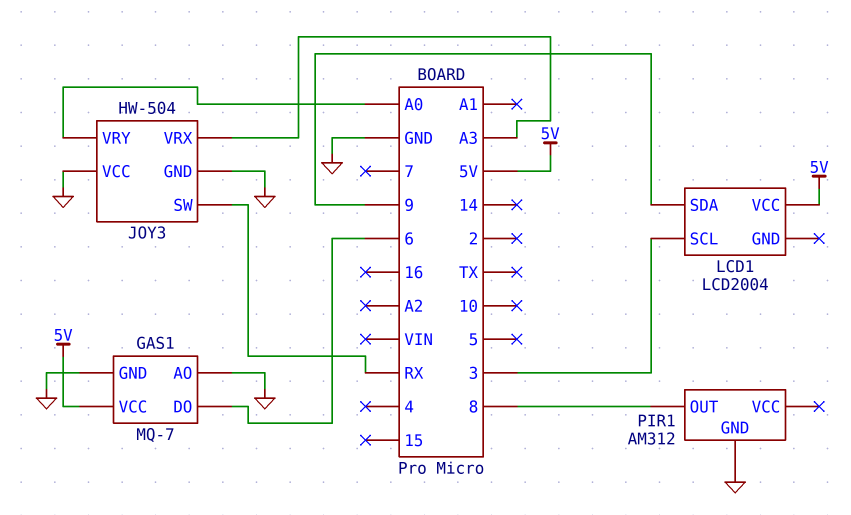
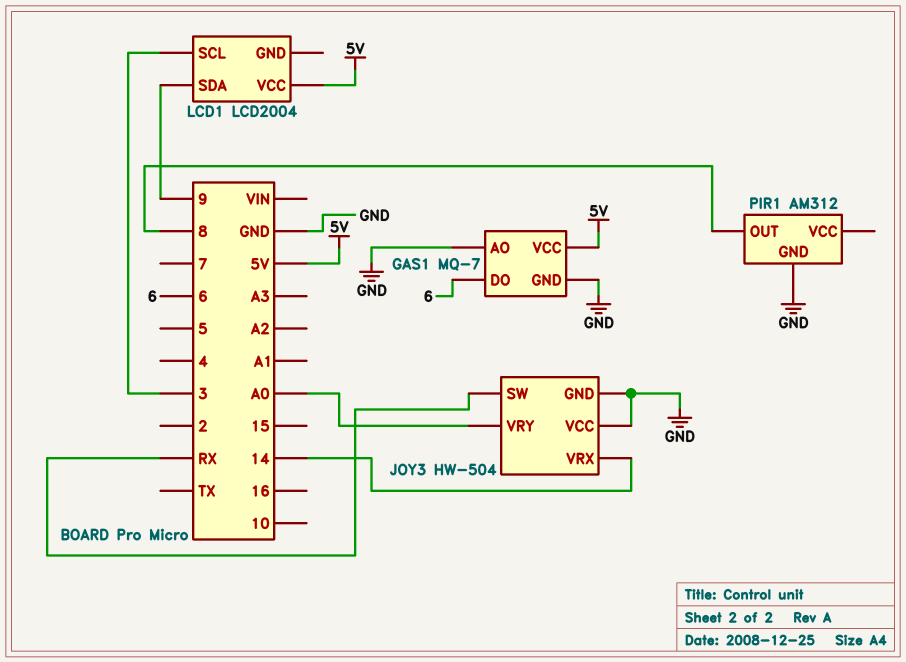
JOY3 pin VRX: A3 -> 14

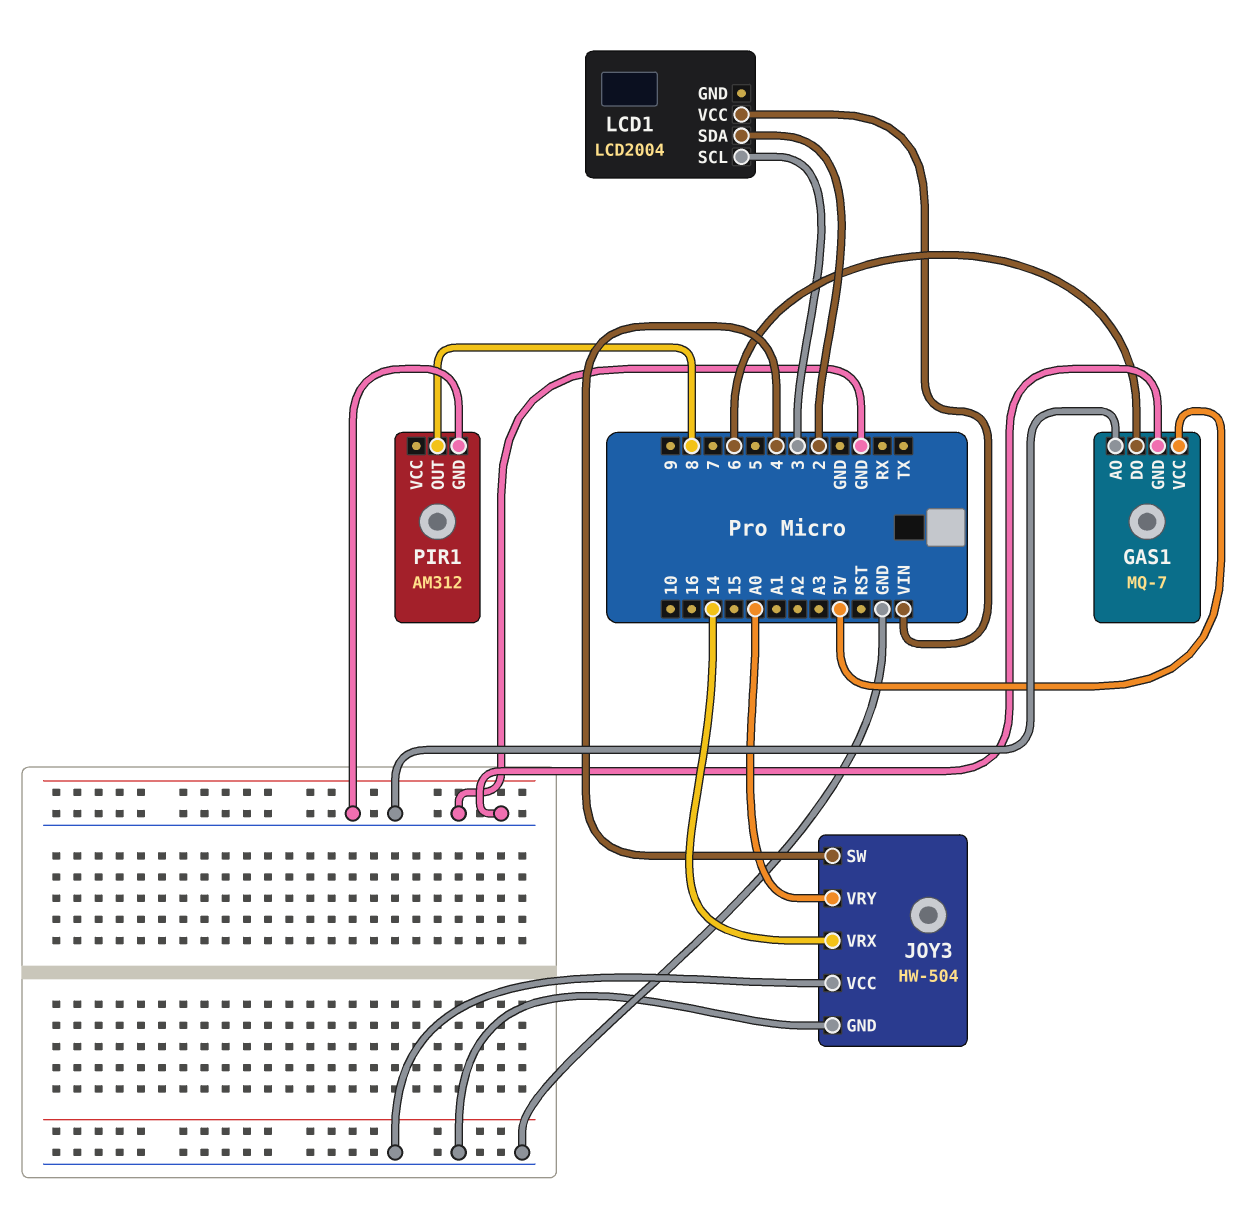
JOY3 pin SW: RX -> 4
LCD1 pin SDA: 9 -> 2
LCD1 pin VCC: 5V -> VIN

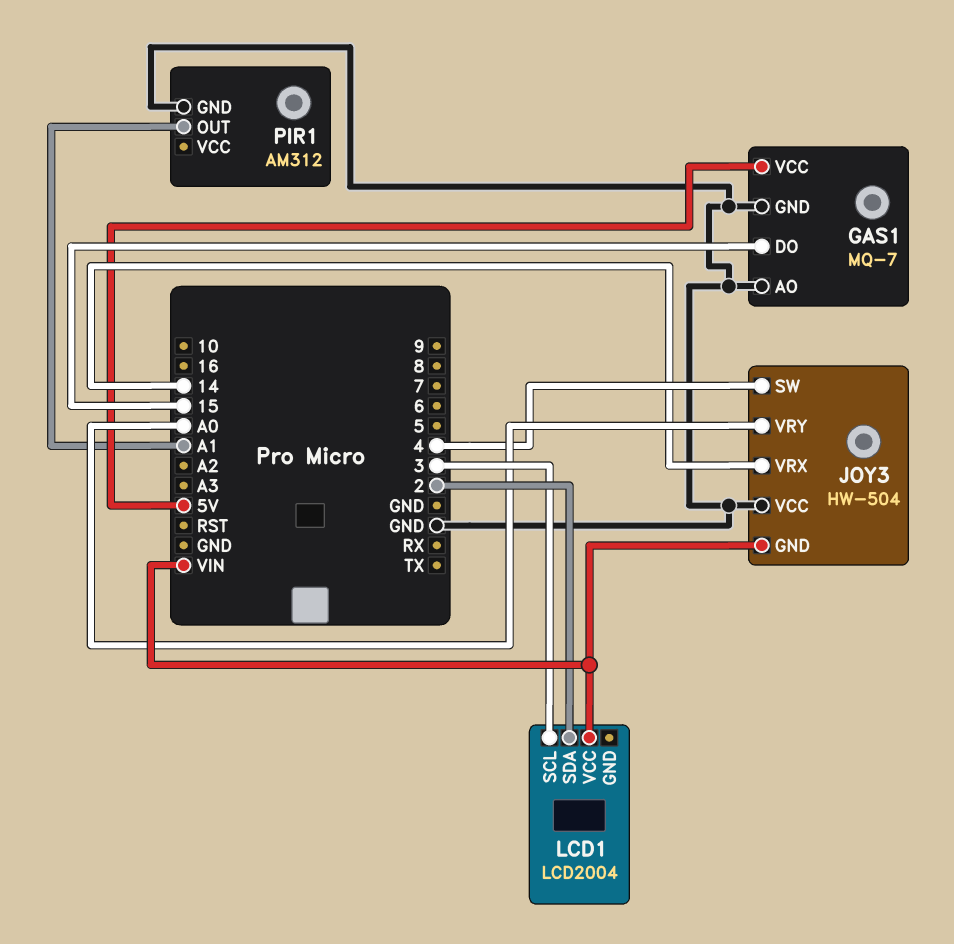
GAS1 pin DO: 6 -> 15
JOY3 pin GND: GND -> VIN
PIR1 pin OUT: 8 -> A1

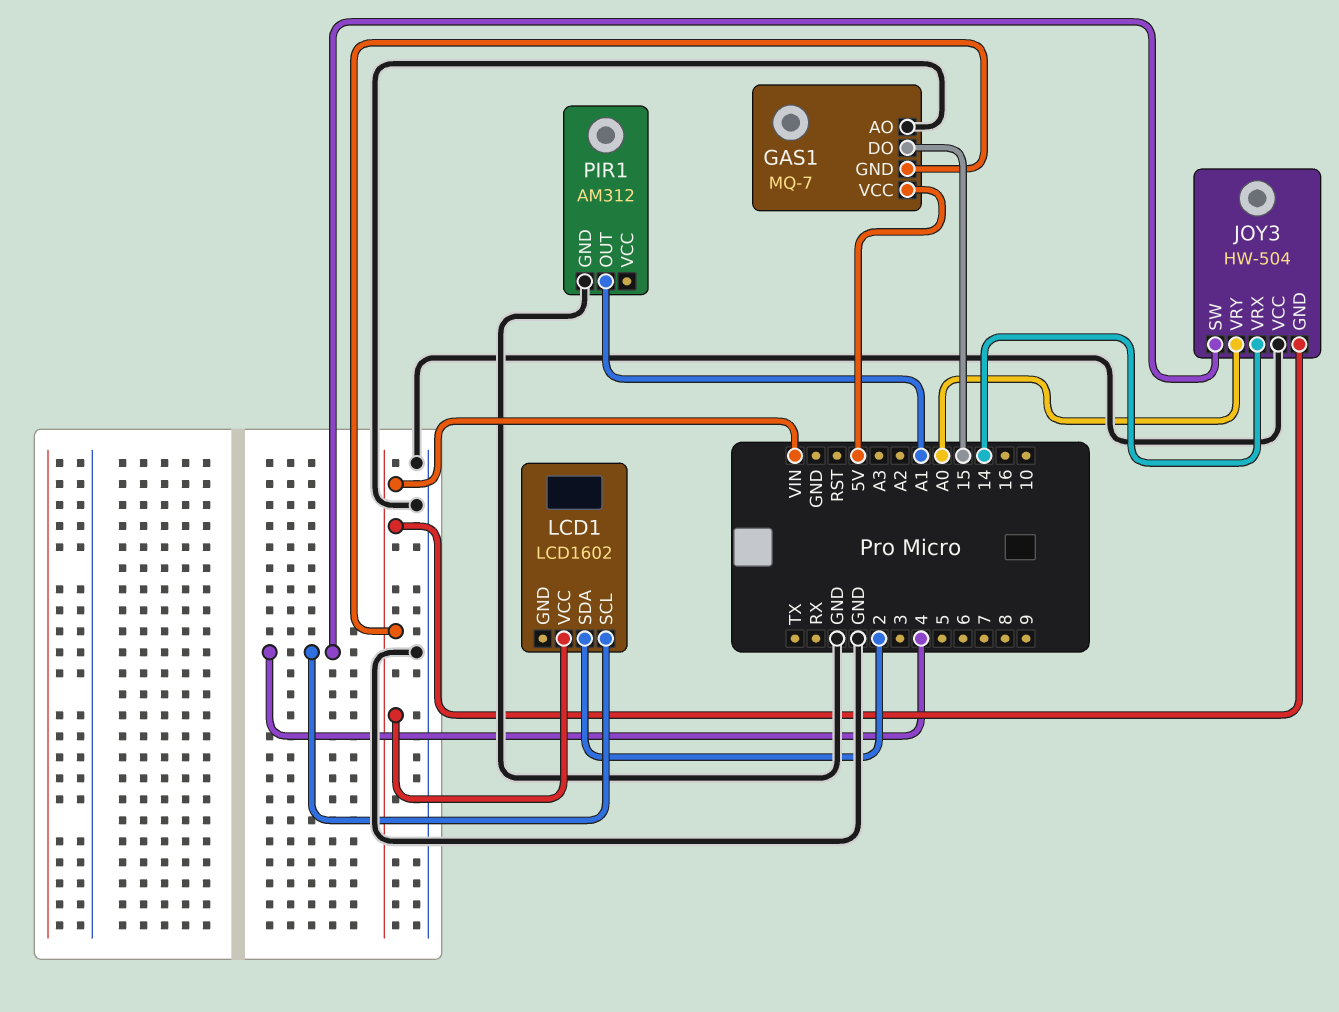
GAS1 pin GND: GND -> VIN
LCD1: LCD2004 -> LCD1602
LCD1 pin SCL: 3 -> 4

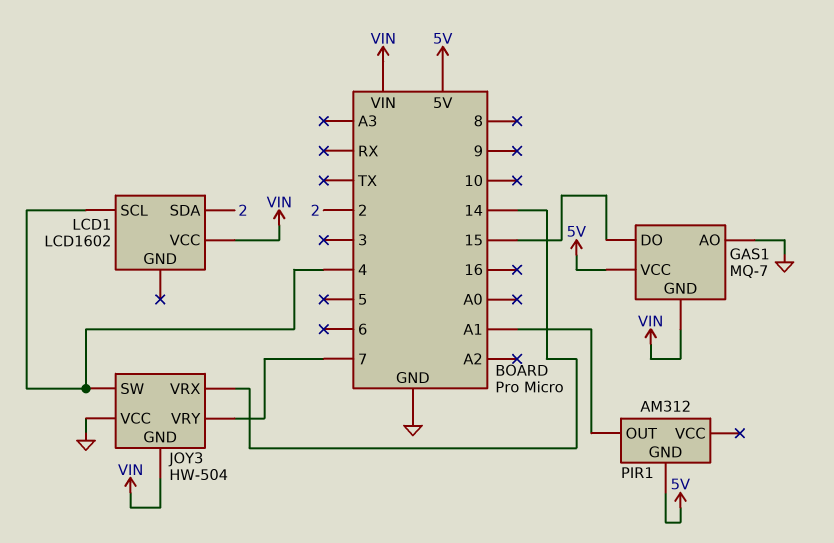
JOY3 pin VRY: A0 -> 7
PIR1 pin GND: GND -> 5V

